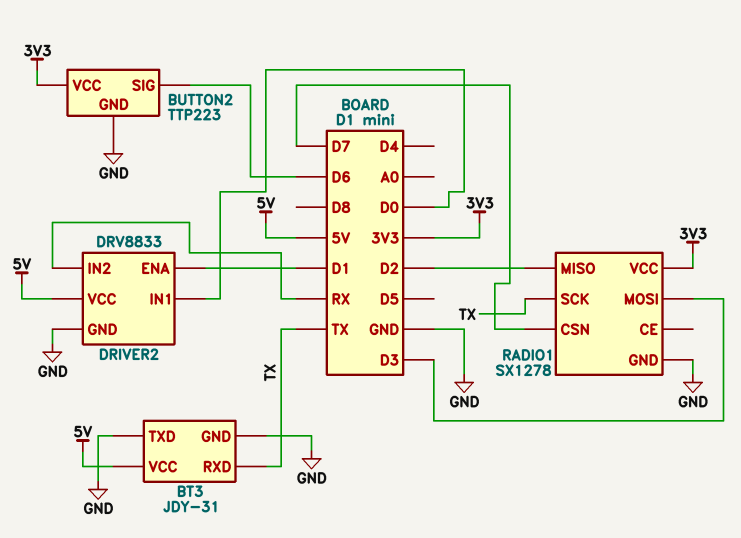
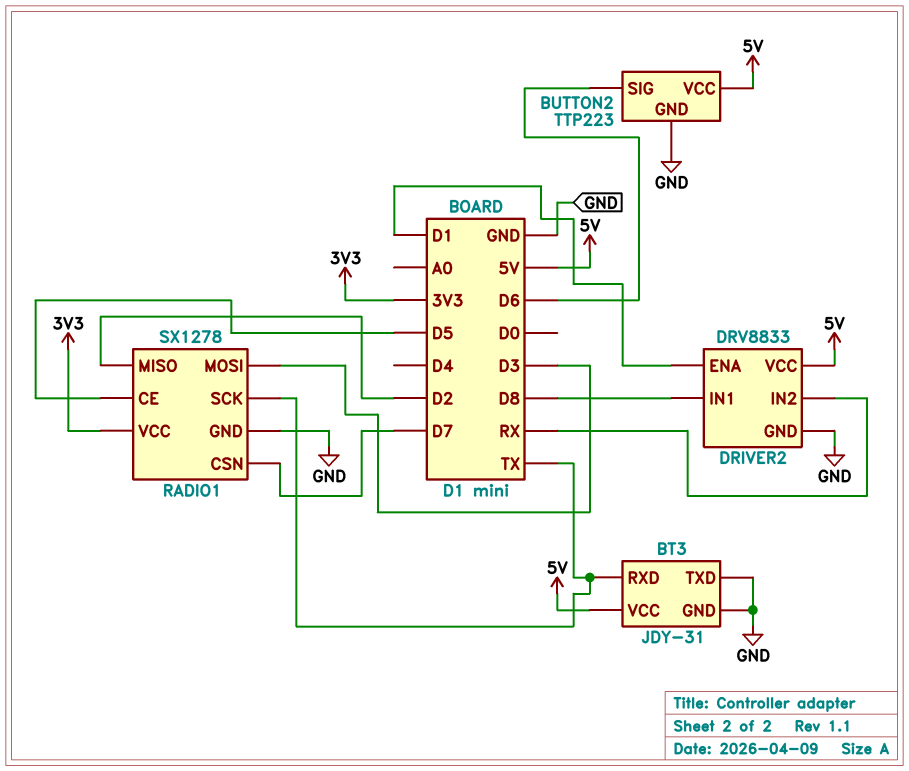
BUTTON2 pin VCC: 3V3 -> 5V
DRIVER2 pin IN1: D0 -> D8
RADIO1 pin CE: none -> D5

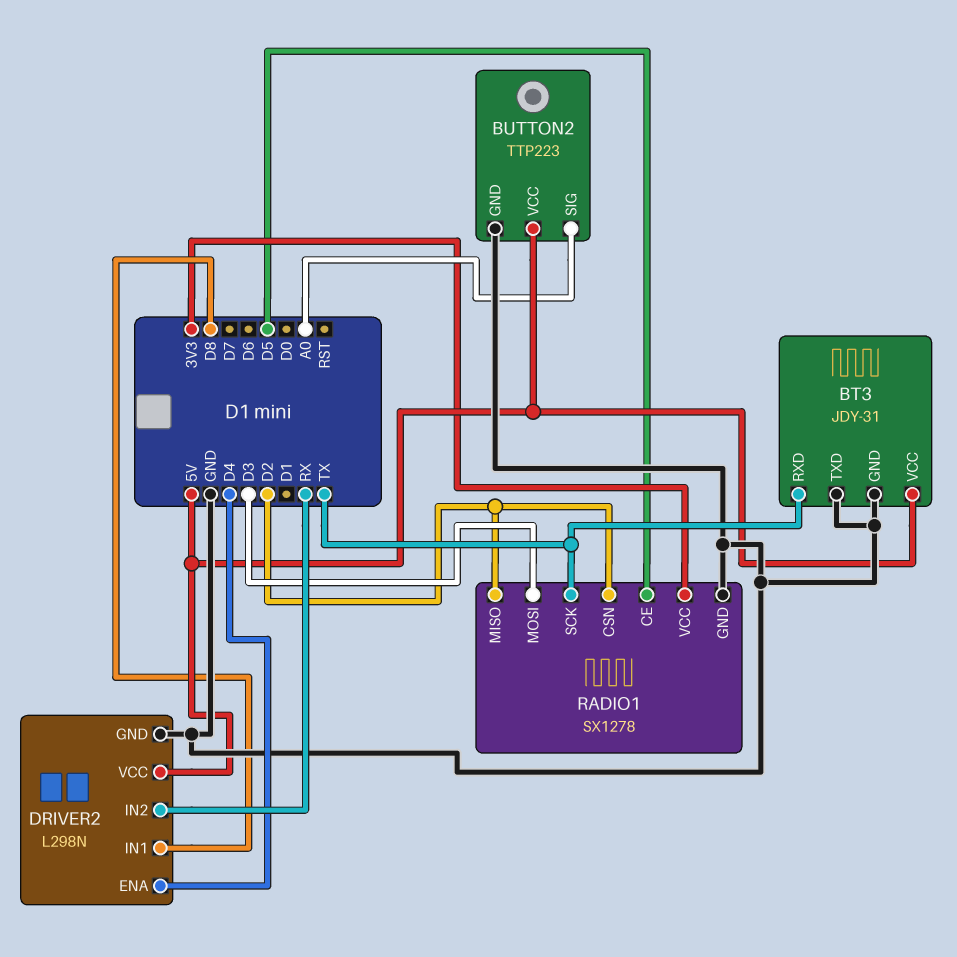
BUTTON2 pin SIG: D6 -> A0
DRIVER2: DRV8833 -> L298N
DRIVER2 pin ENA: D1 -> D4
RADIO1 pin CSN: D7 -> D2

